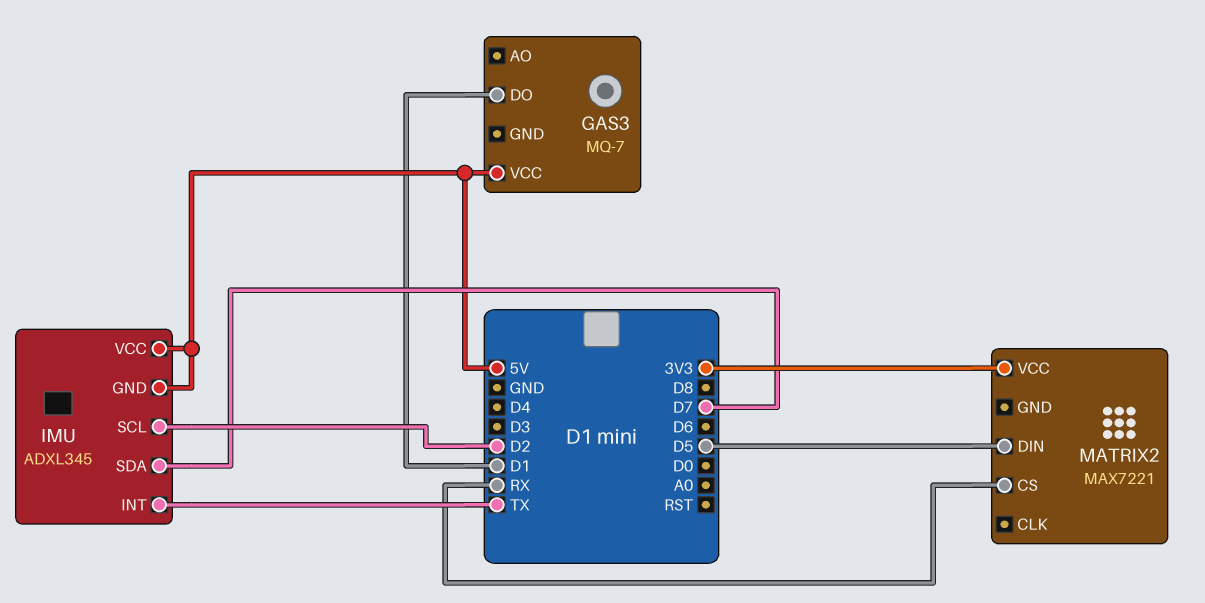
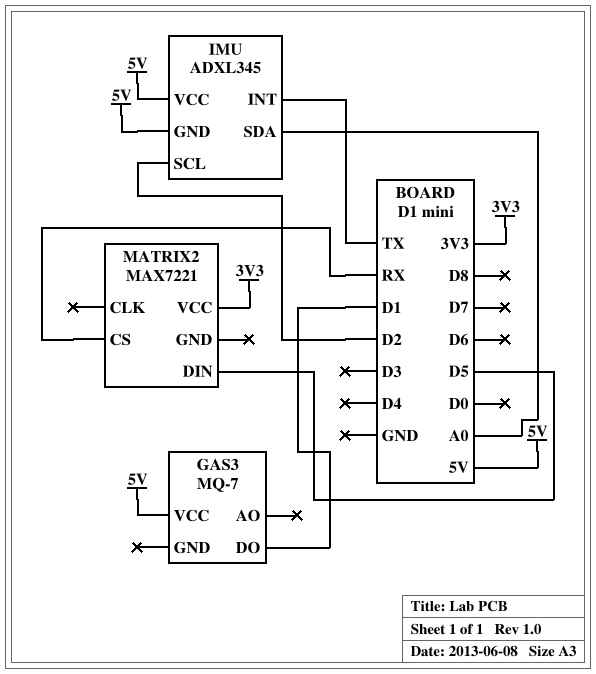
IMU pin SDA: D7 -> A0

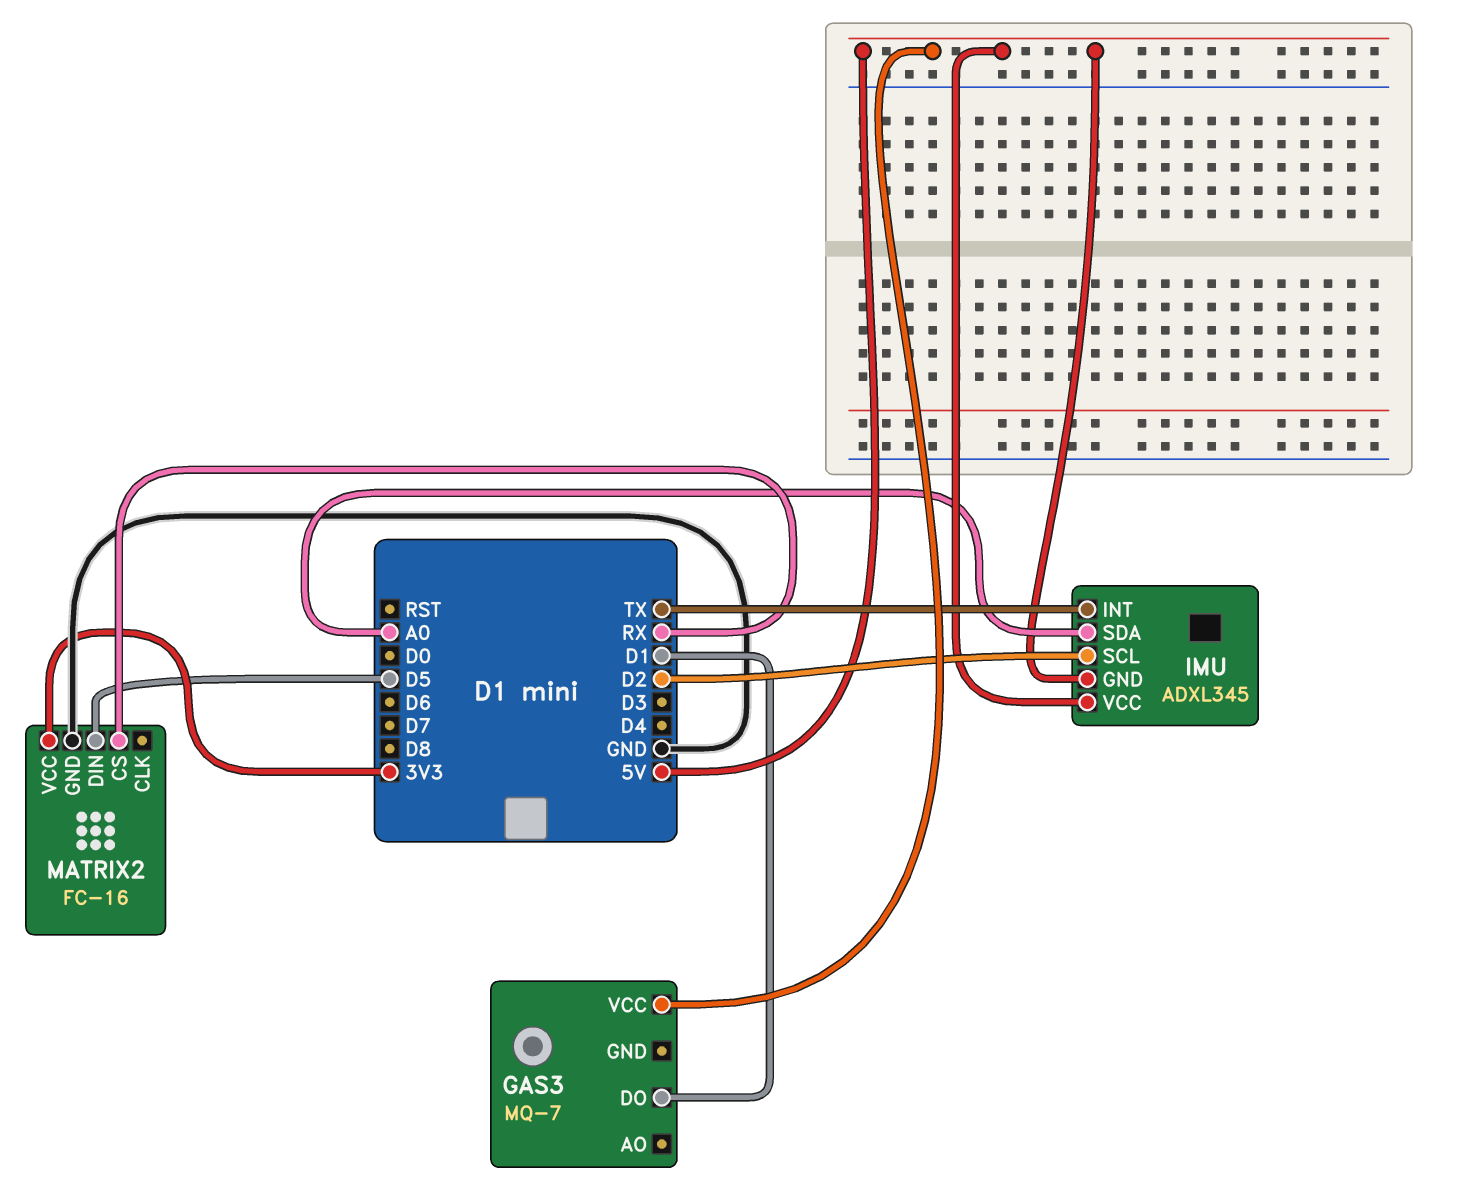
MATRIX2: MAX7221 -> FC-16
MATRIX2 pin GND: none -> GND

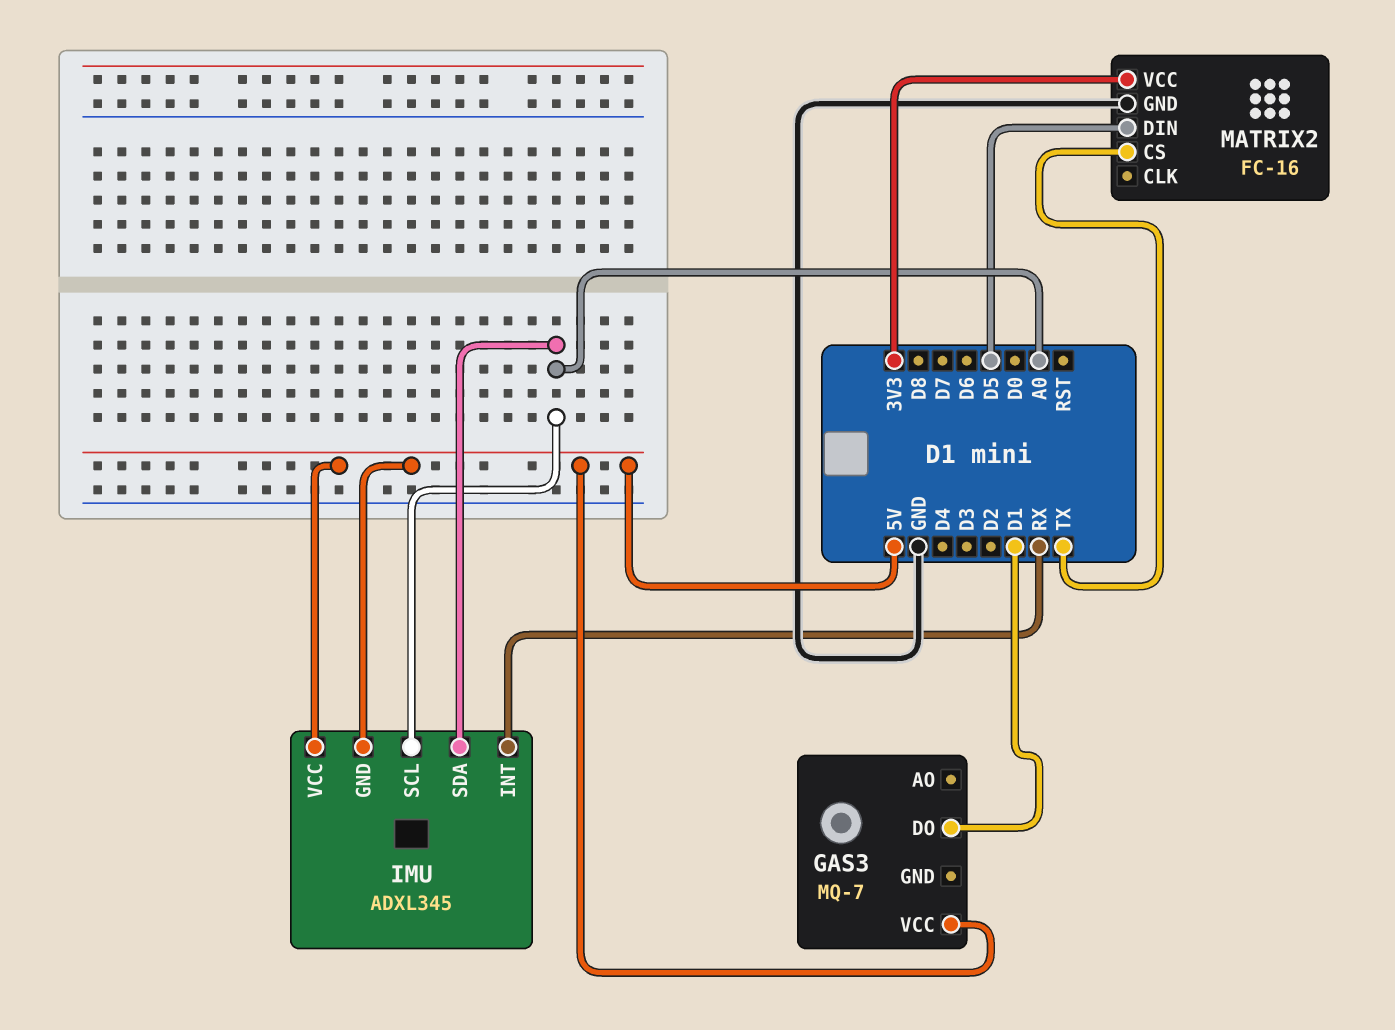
IMU pin INT: TX -> RX
IMU pin SCL: D2 -> A0
MATRIX2 pin CS: RX -> TX

